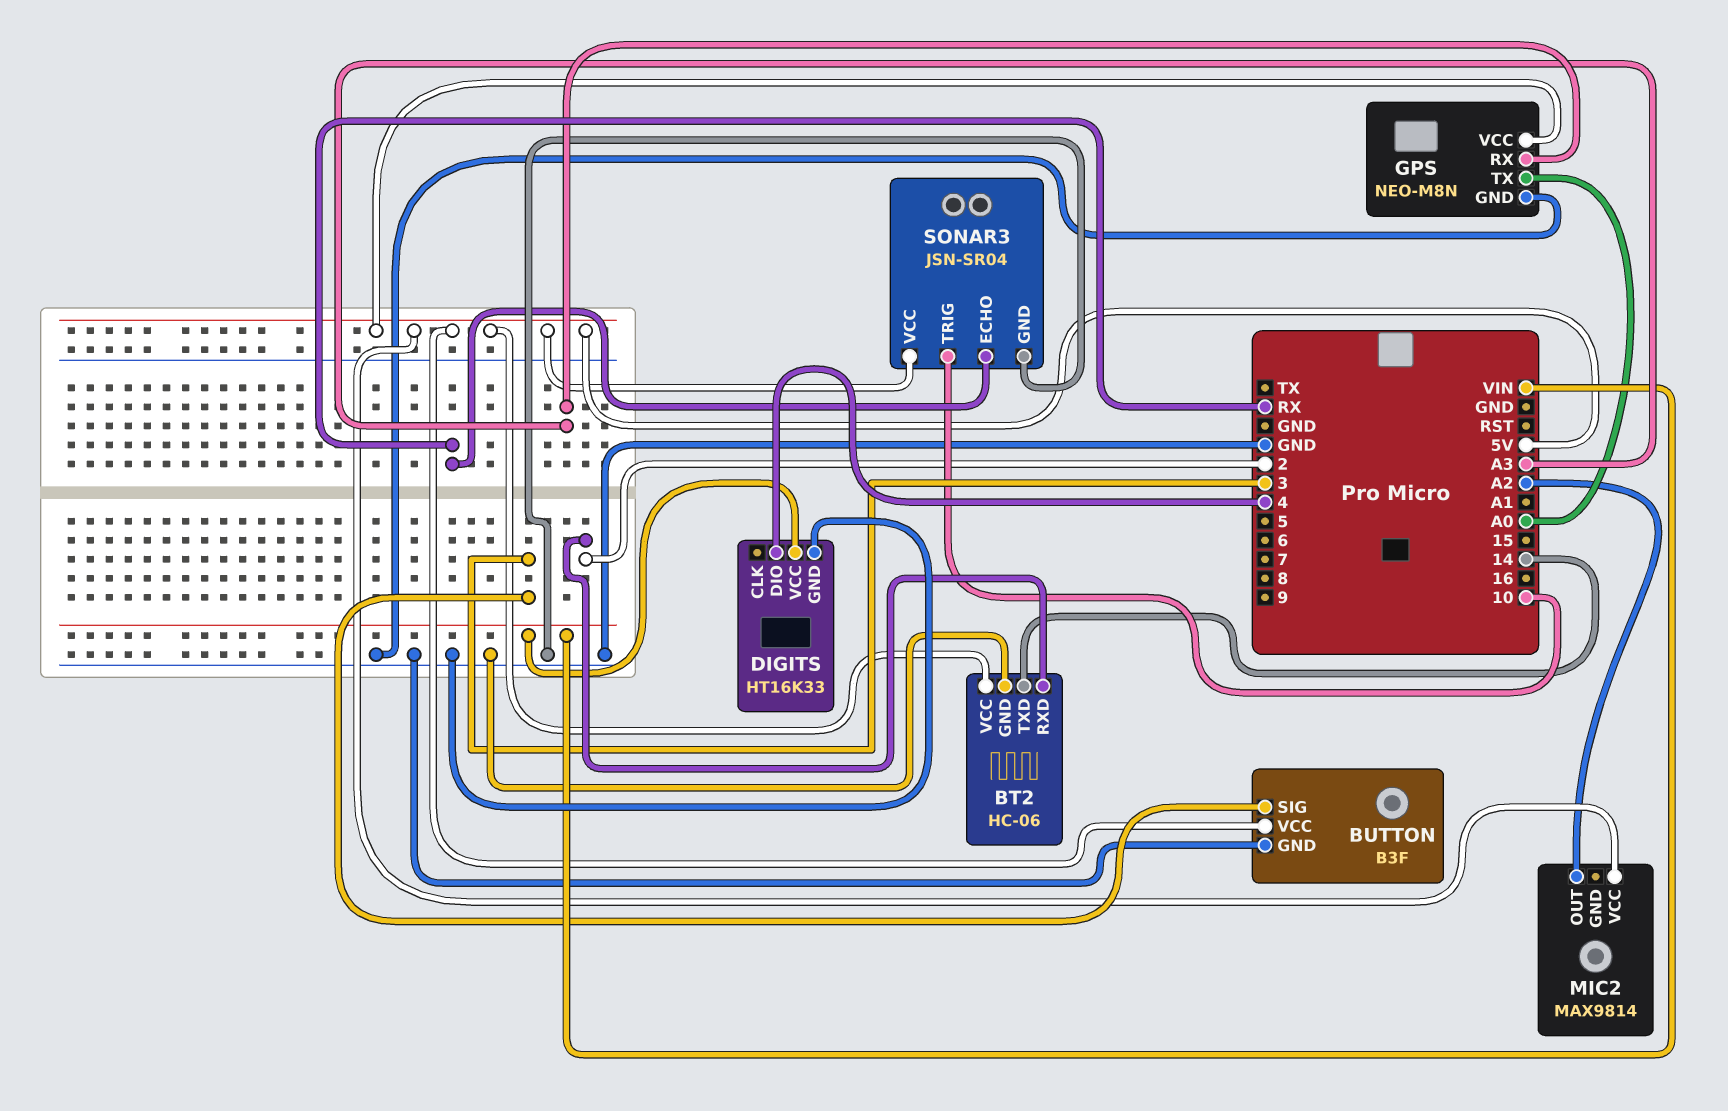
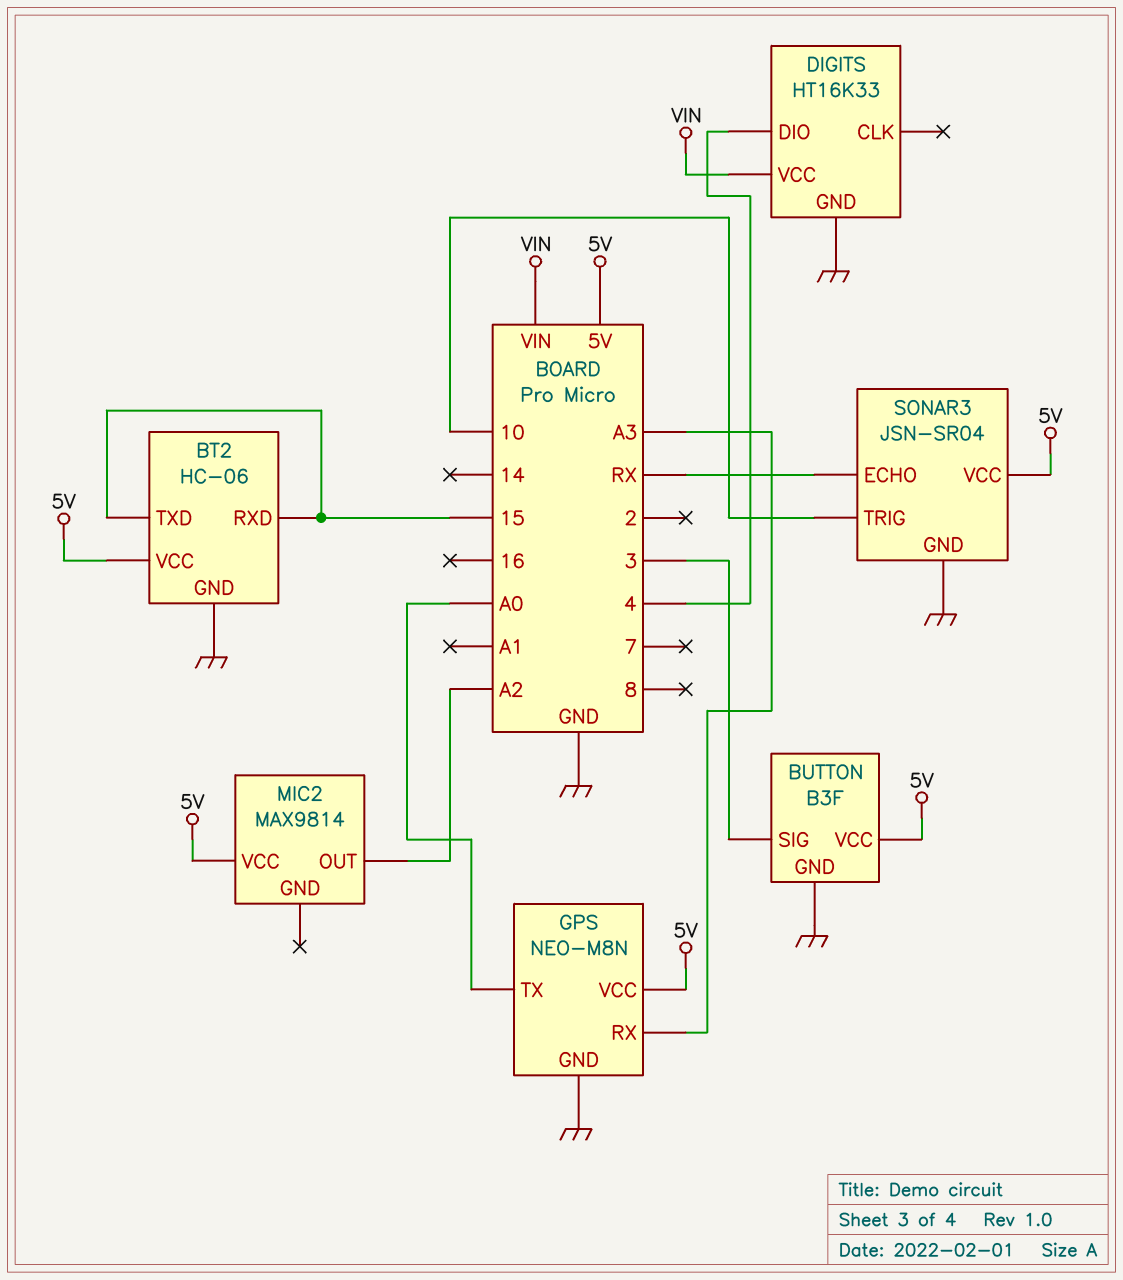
BT2 pin RXD: 2 -> 15
BT2 pin TXD: 14 -> 15

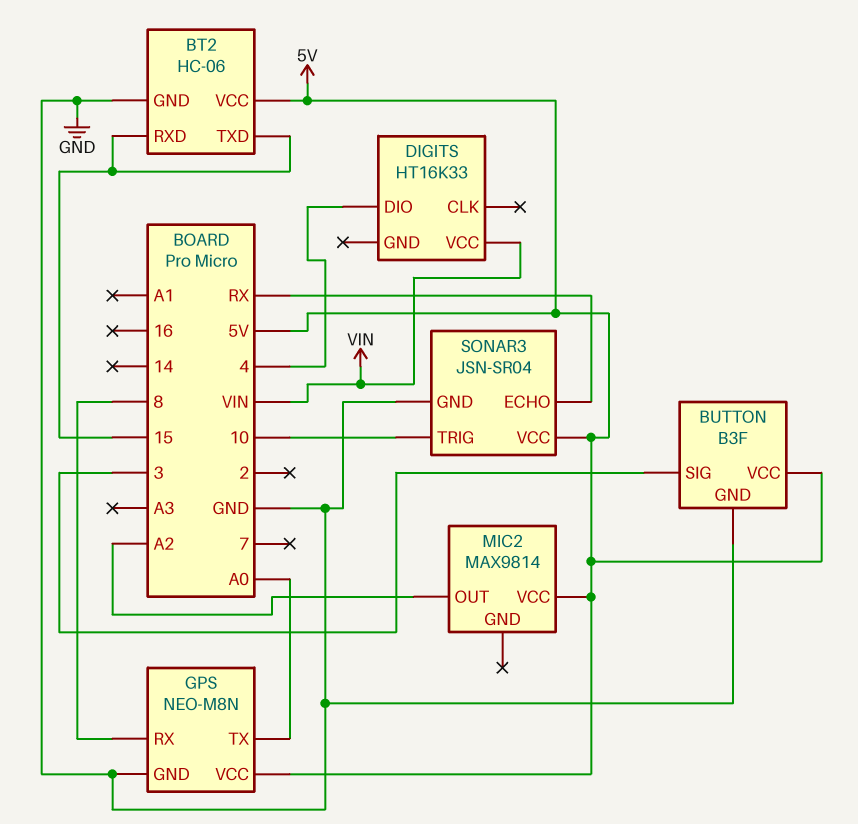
DIGITS pin GND: GND -> none
GPS pin RX: A3 -> 8

